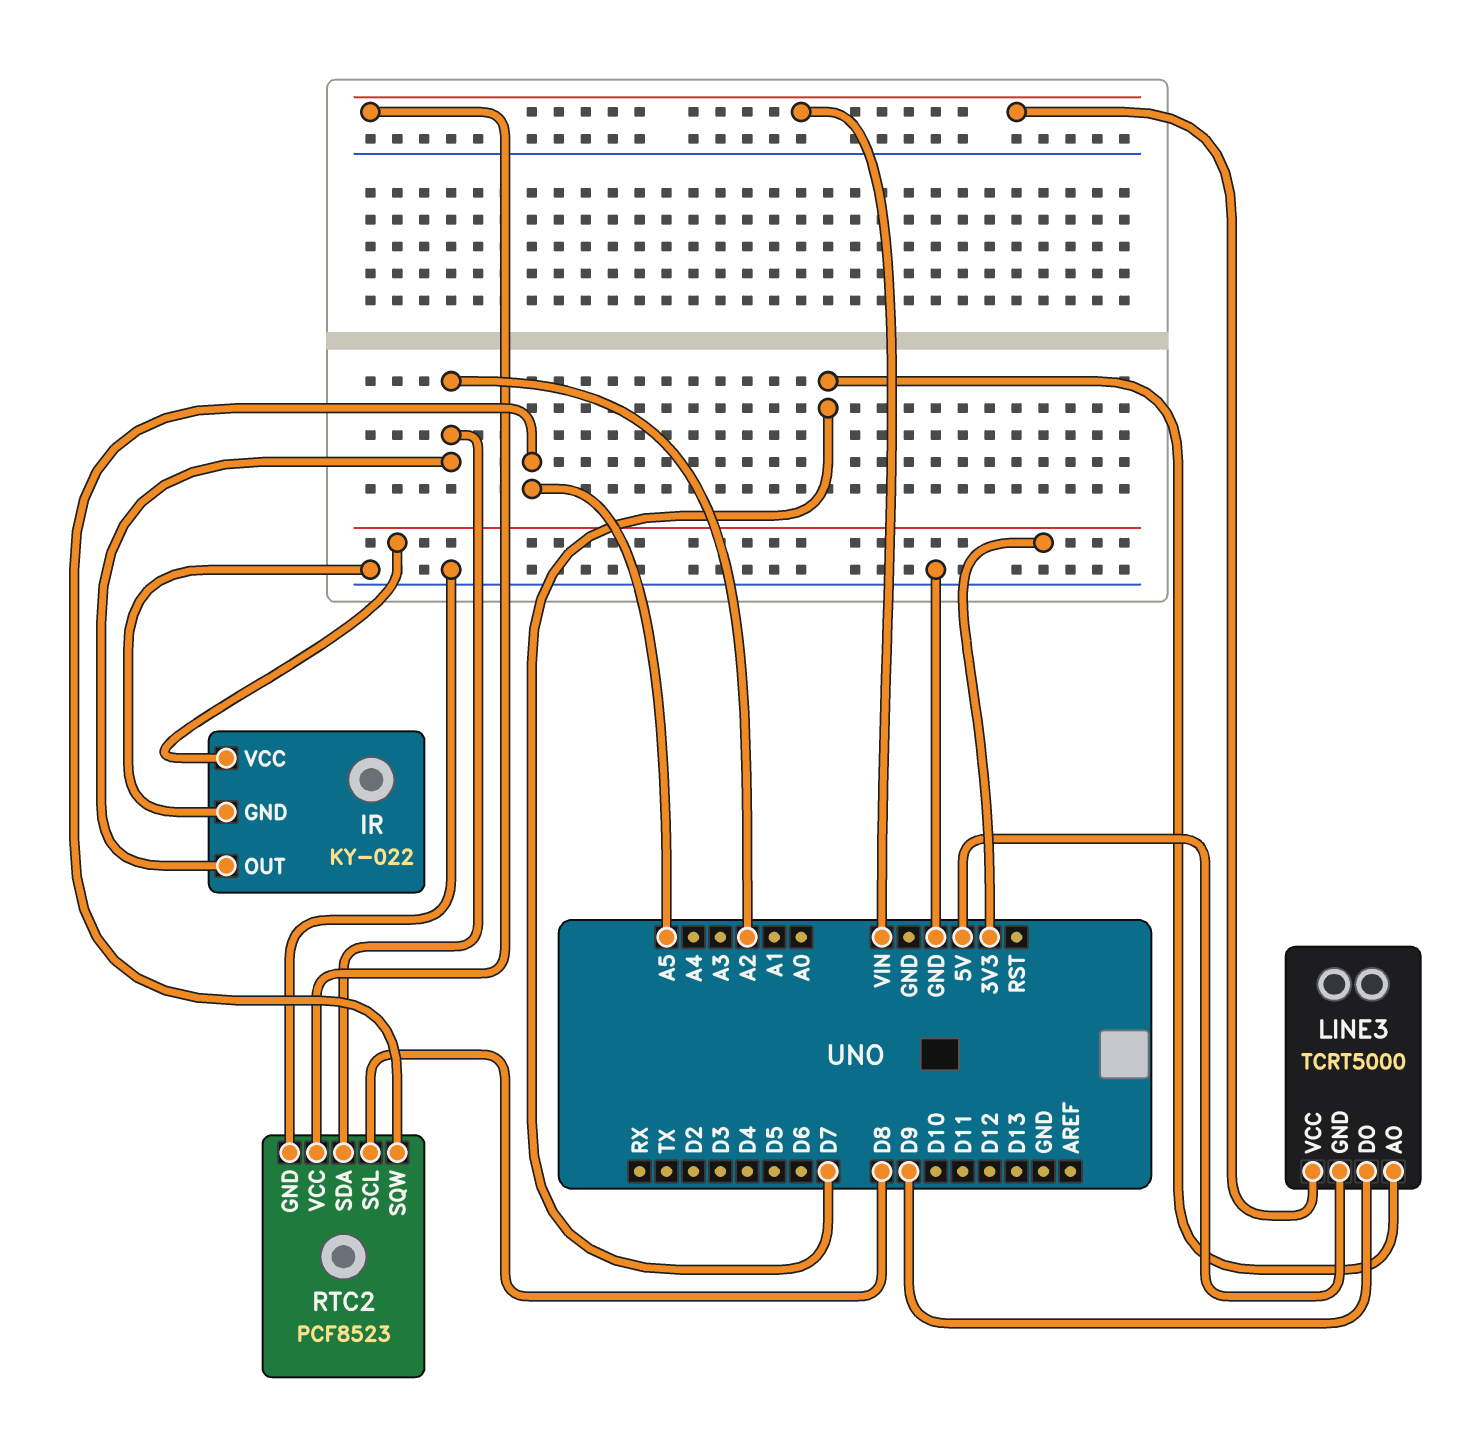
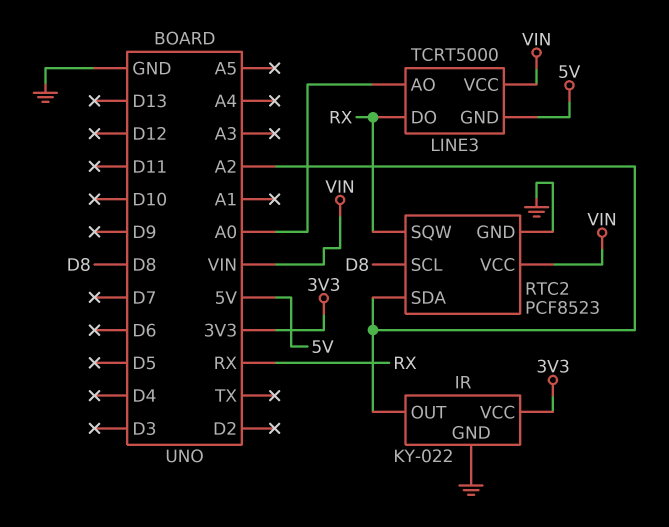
LINE3 pin AO: D7 -> A0
LINE3 pin DO: D9 -> RX
RTC2 pin SQW: A5 -> RX

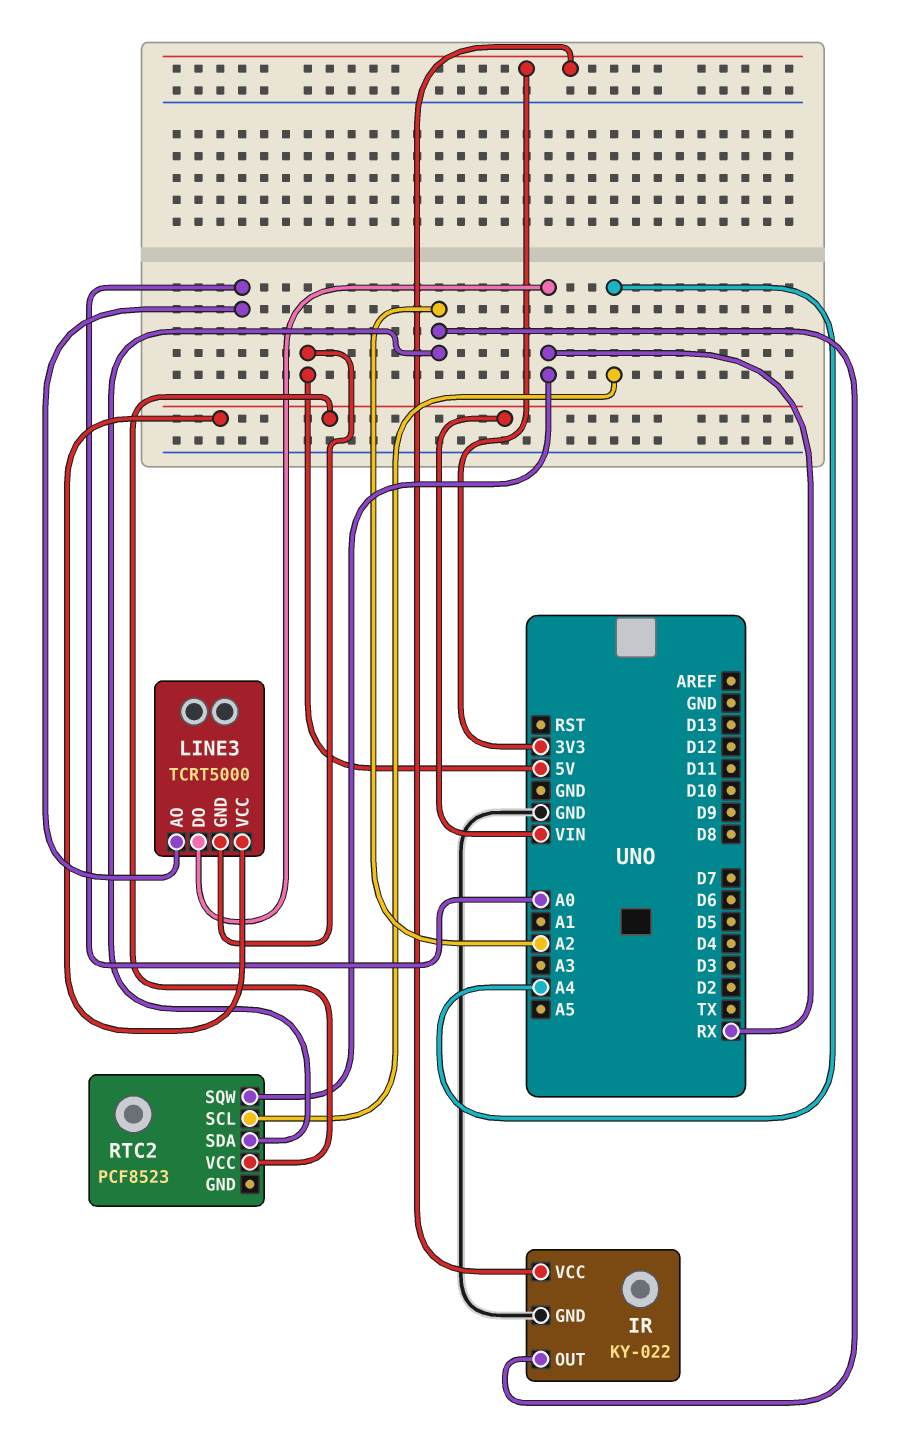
RTC2 pin GND: GND -> none
RTC2 pin SCL: D8 -> A4

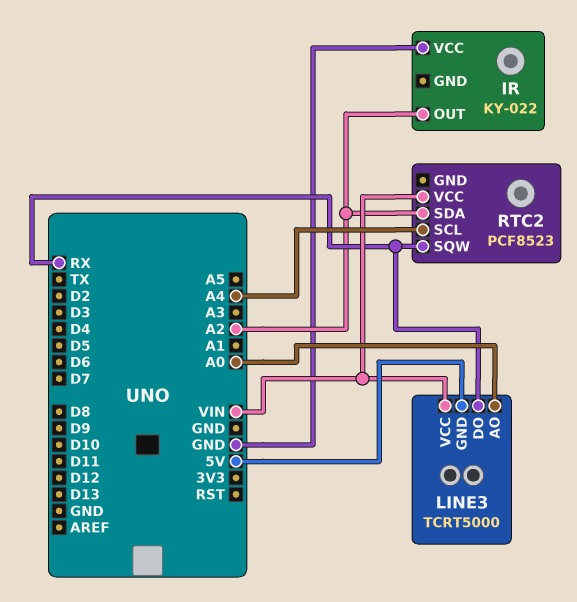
IR pin GND: GND -> none
IR pin VCC: 3V3 -> GND

